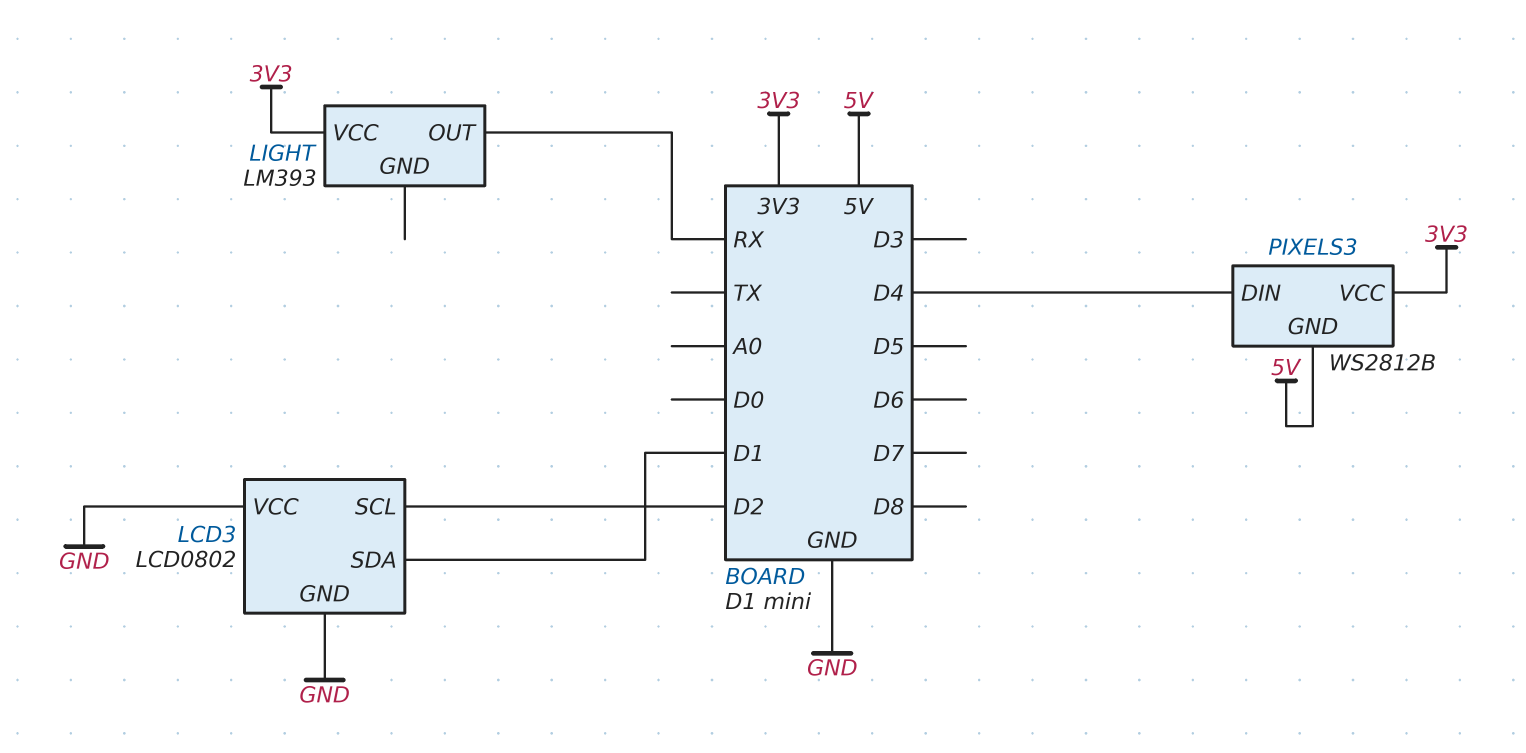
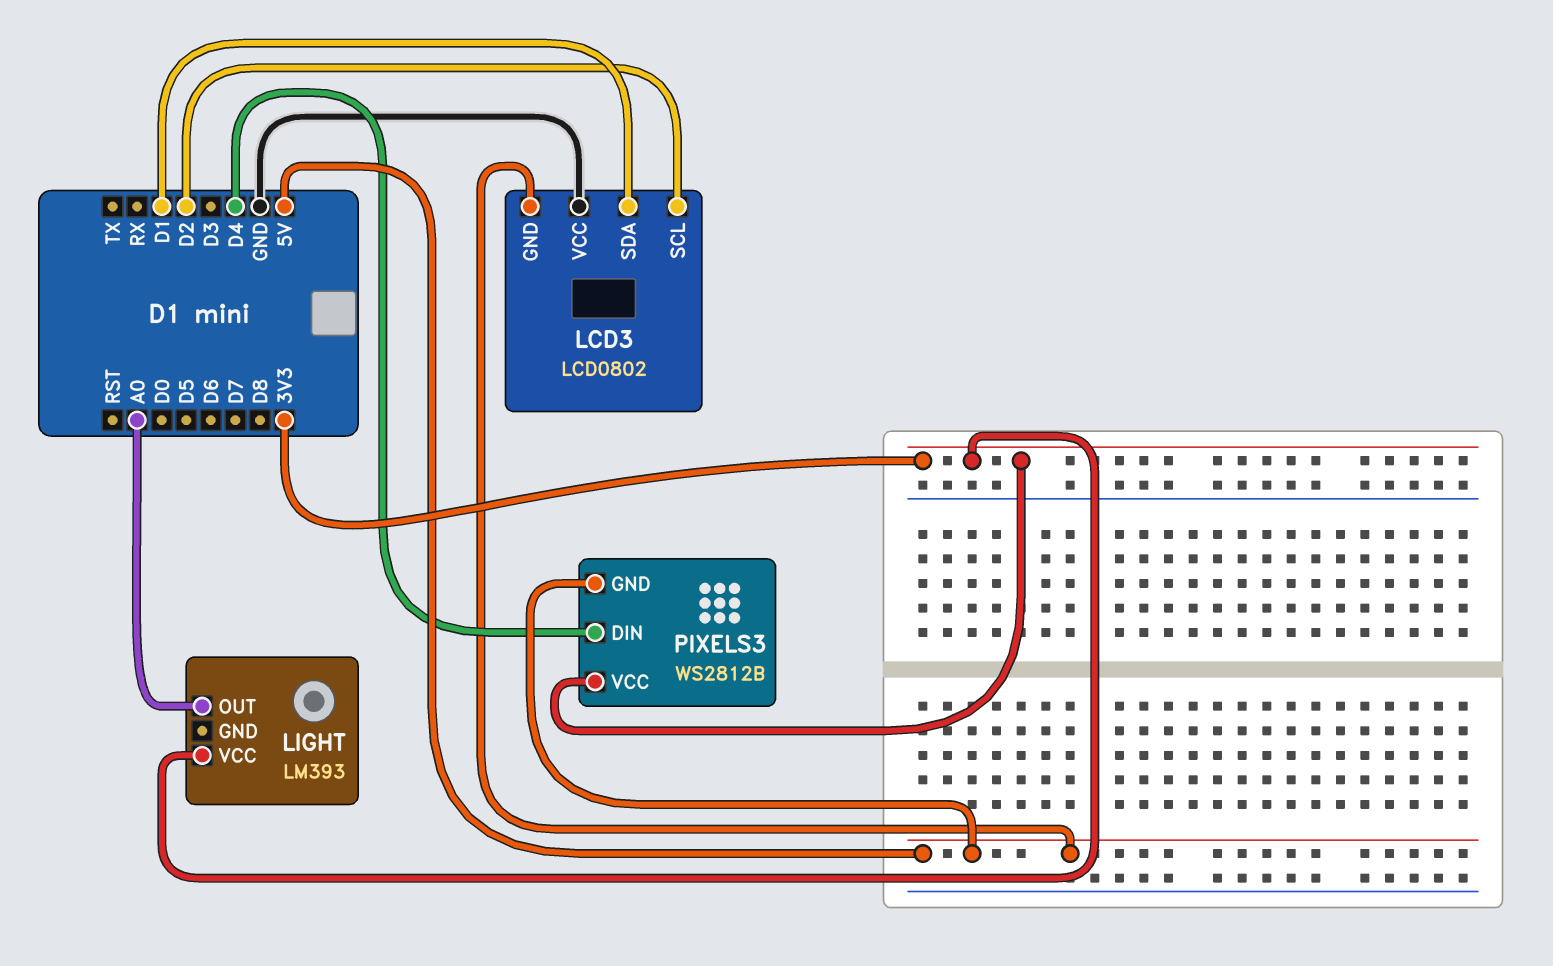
LCD3 pin GND: GND -> 5V
LIGHT pin OUT: RX -> A0

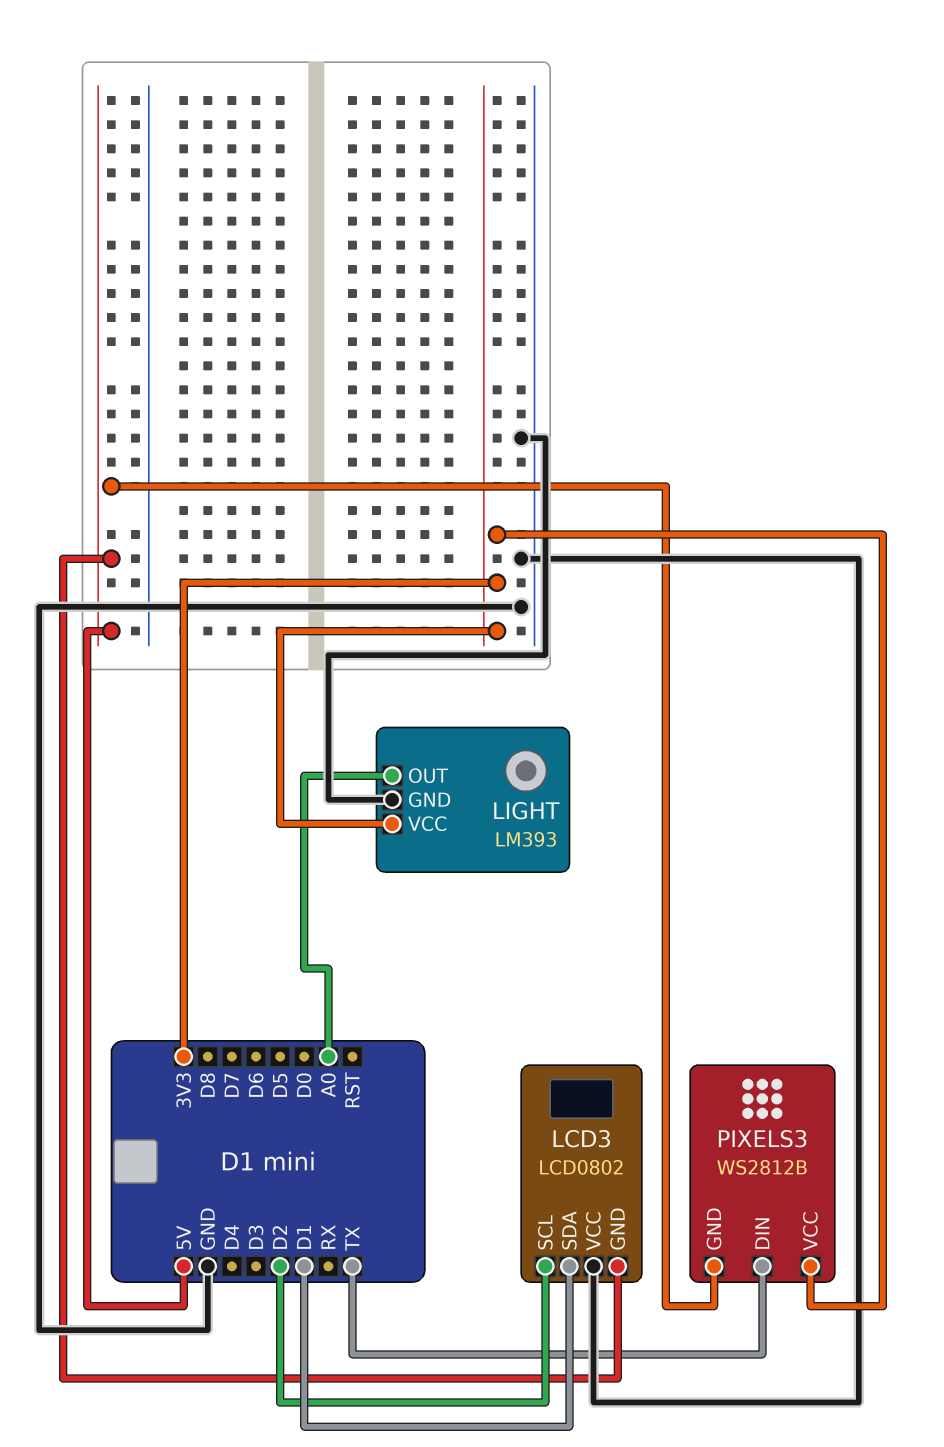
LIGHT pin GND: none -> GND
PIXELS3 pin DIN: D4 -> TX

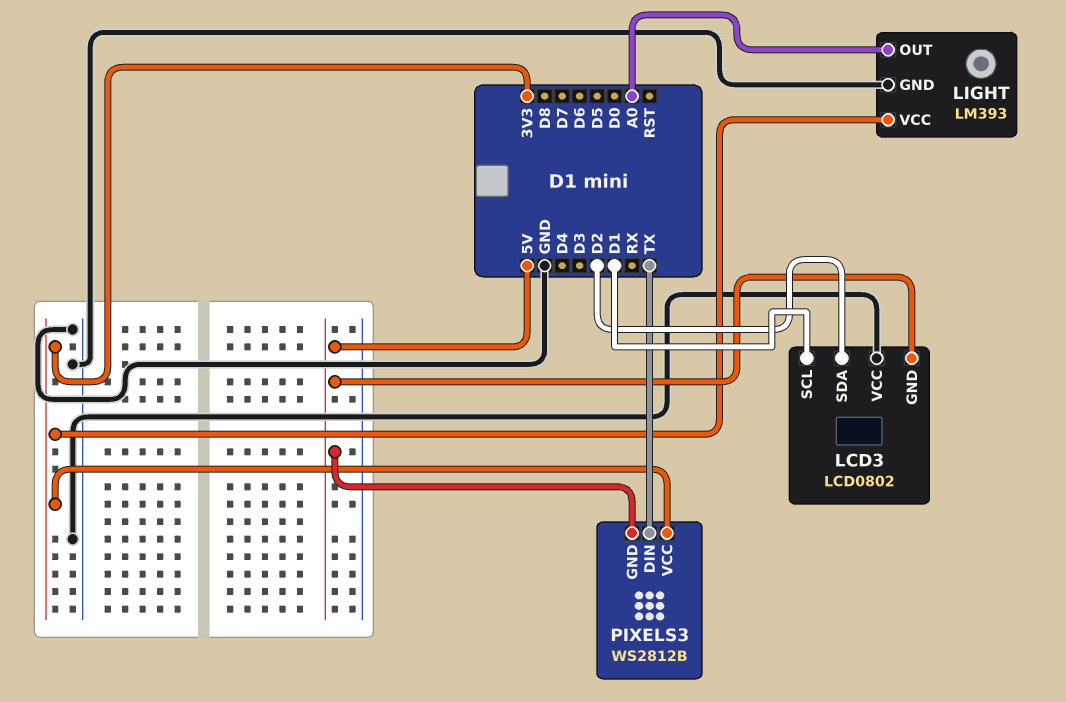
LCD3 pin SCL: D2 -> D1
LCD3 pin SDA: D1 -> D2

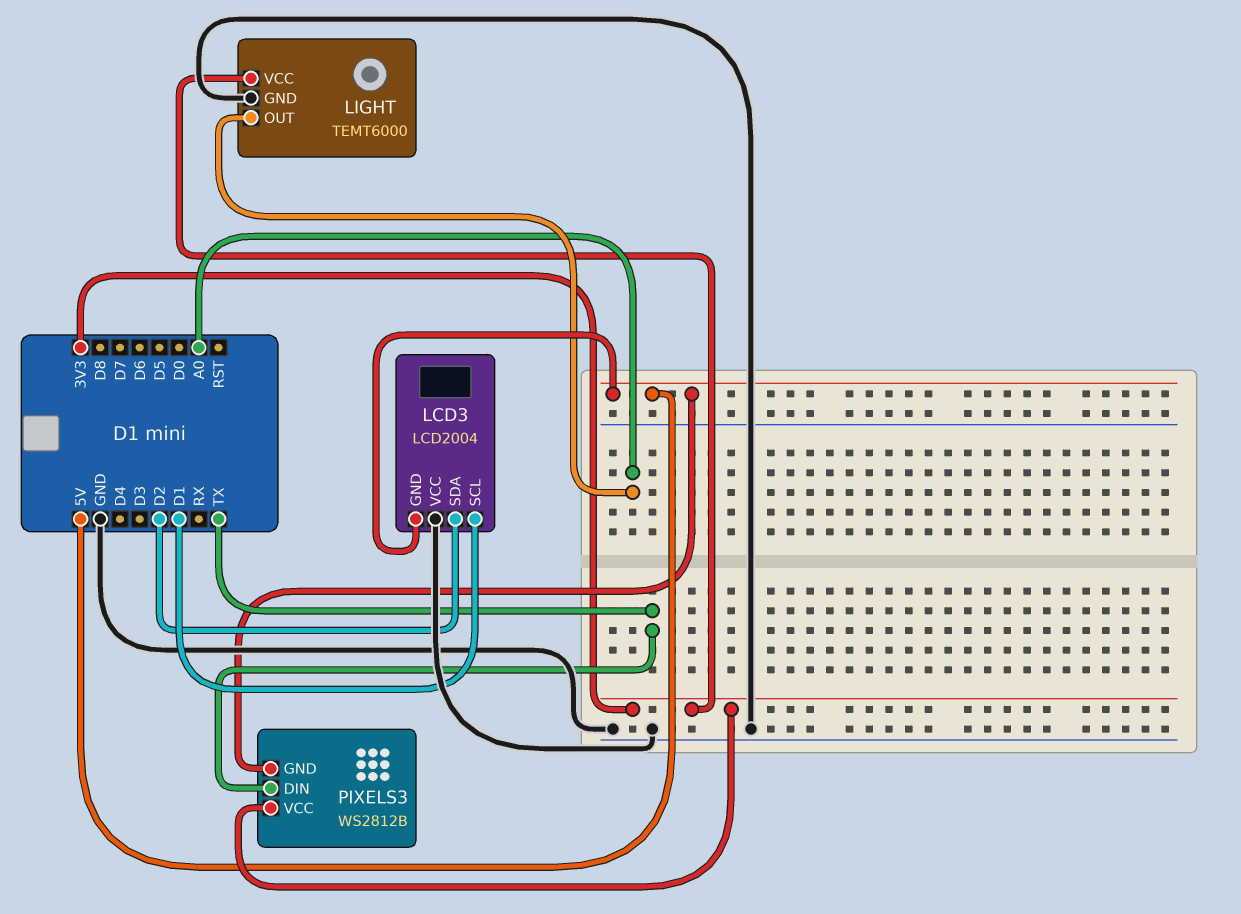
LCD3: LCD0802 -> LCD2004
LIGHT: LM393 -> TEMT6000

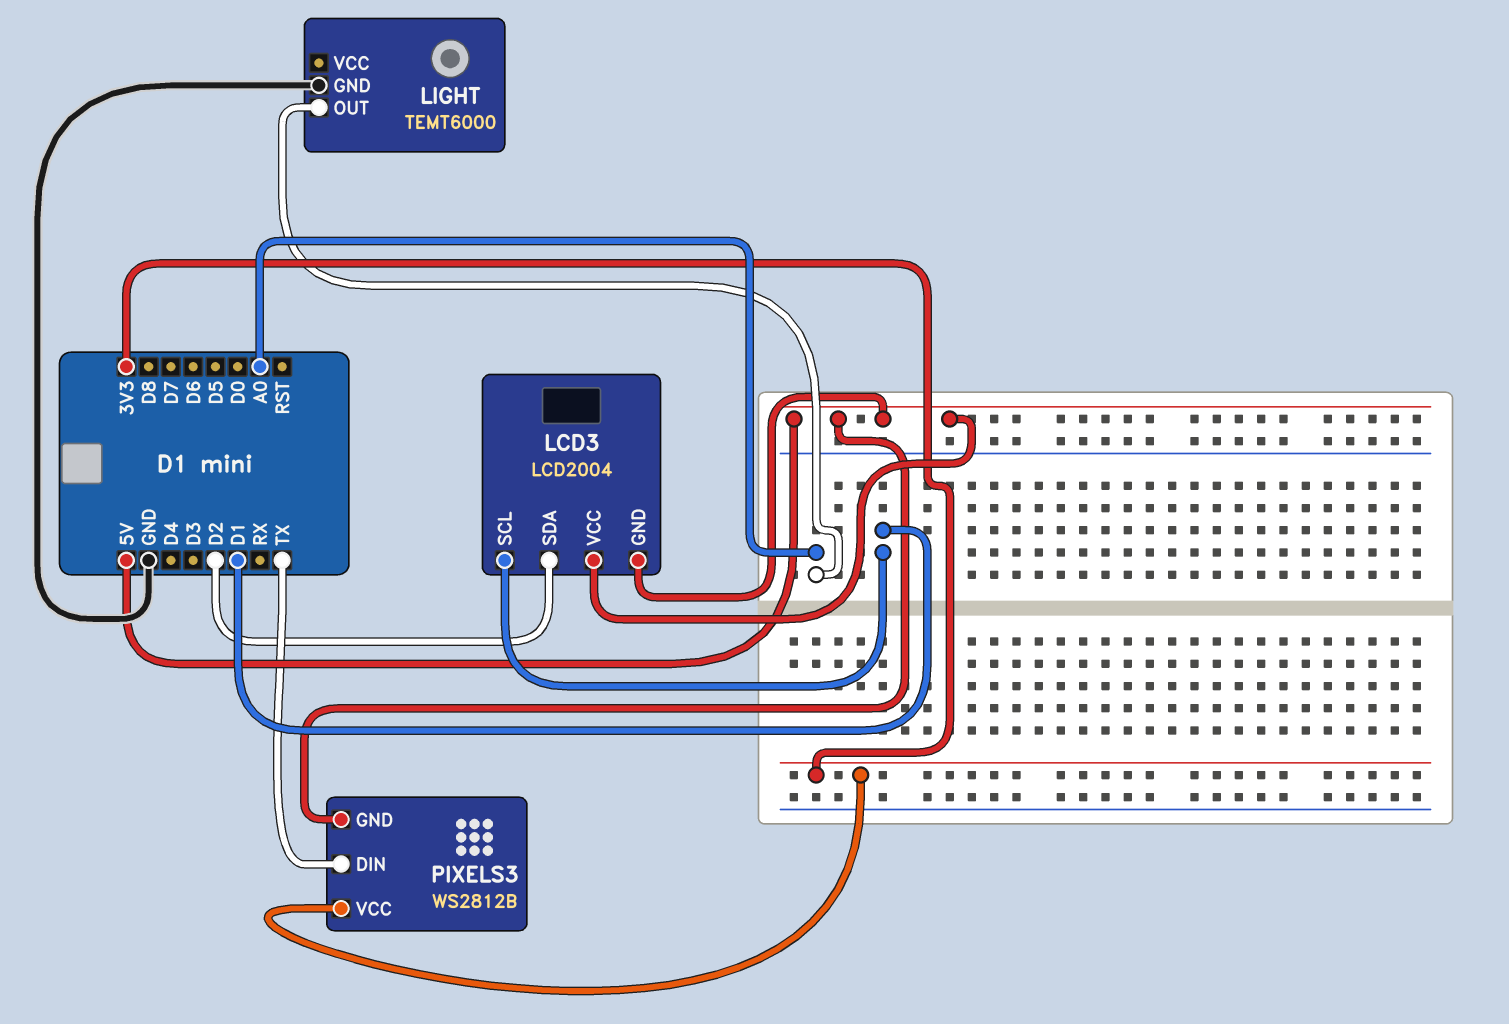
LCD3 pin VCC: GND -> 5V
LIGHT pin VCC: 3V3 -> none

